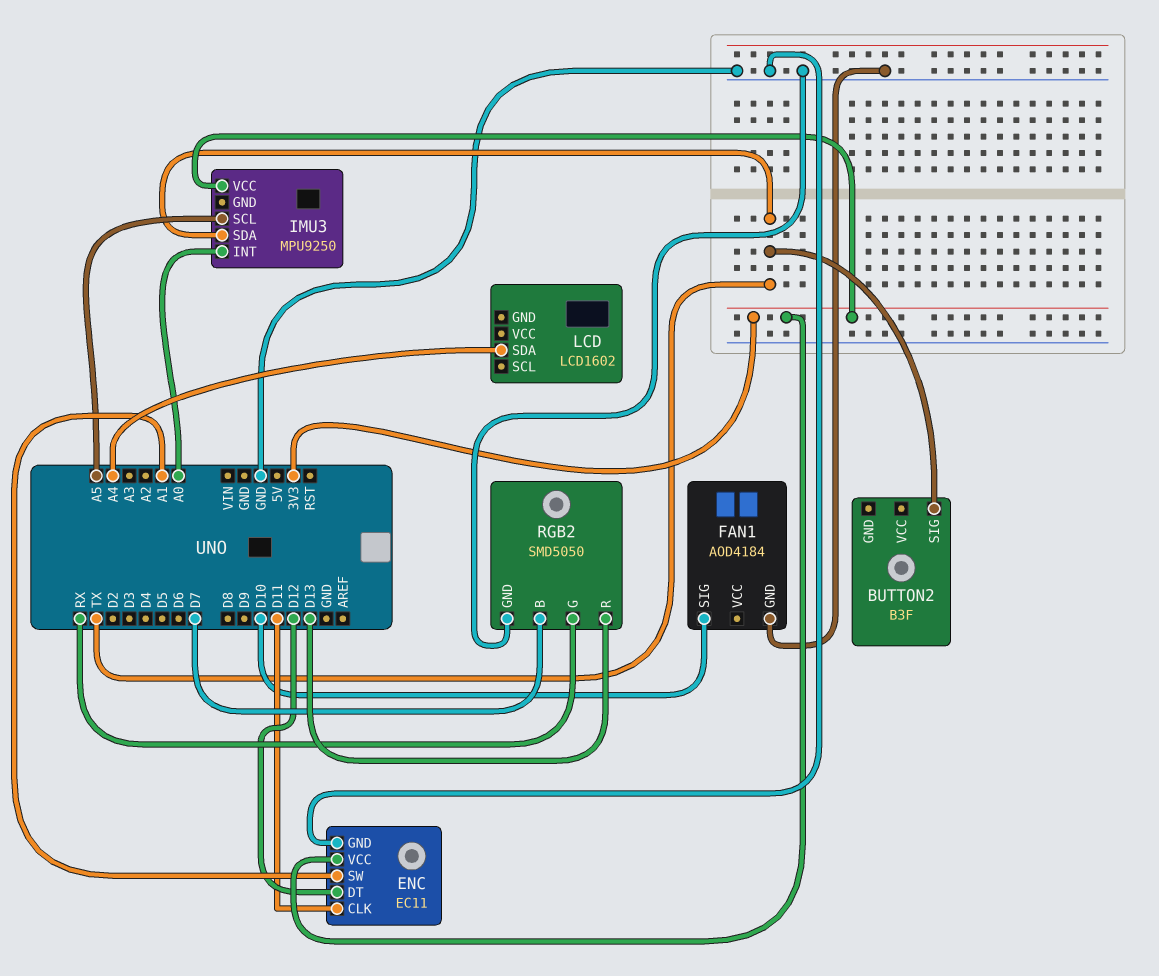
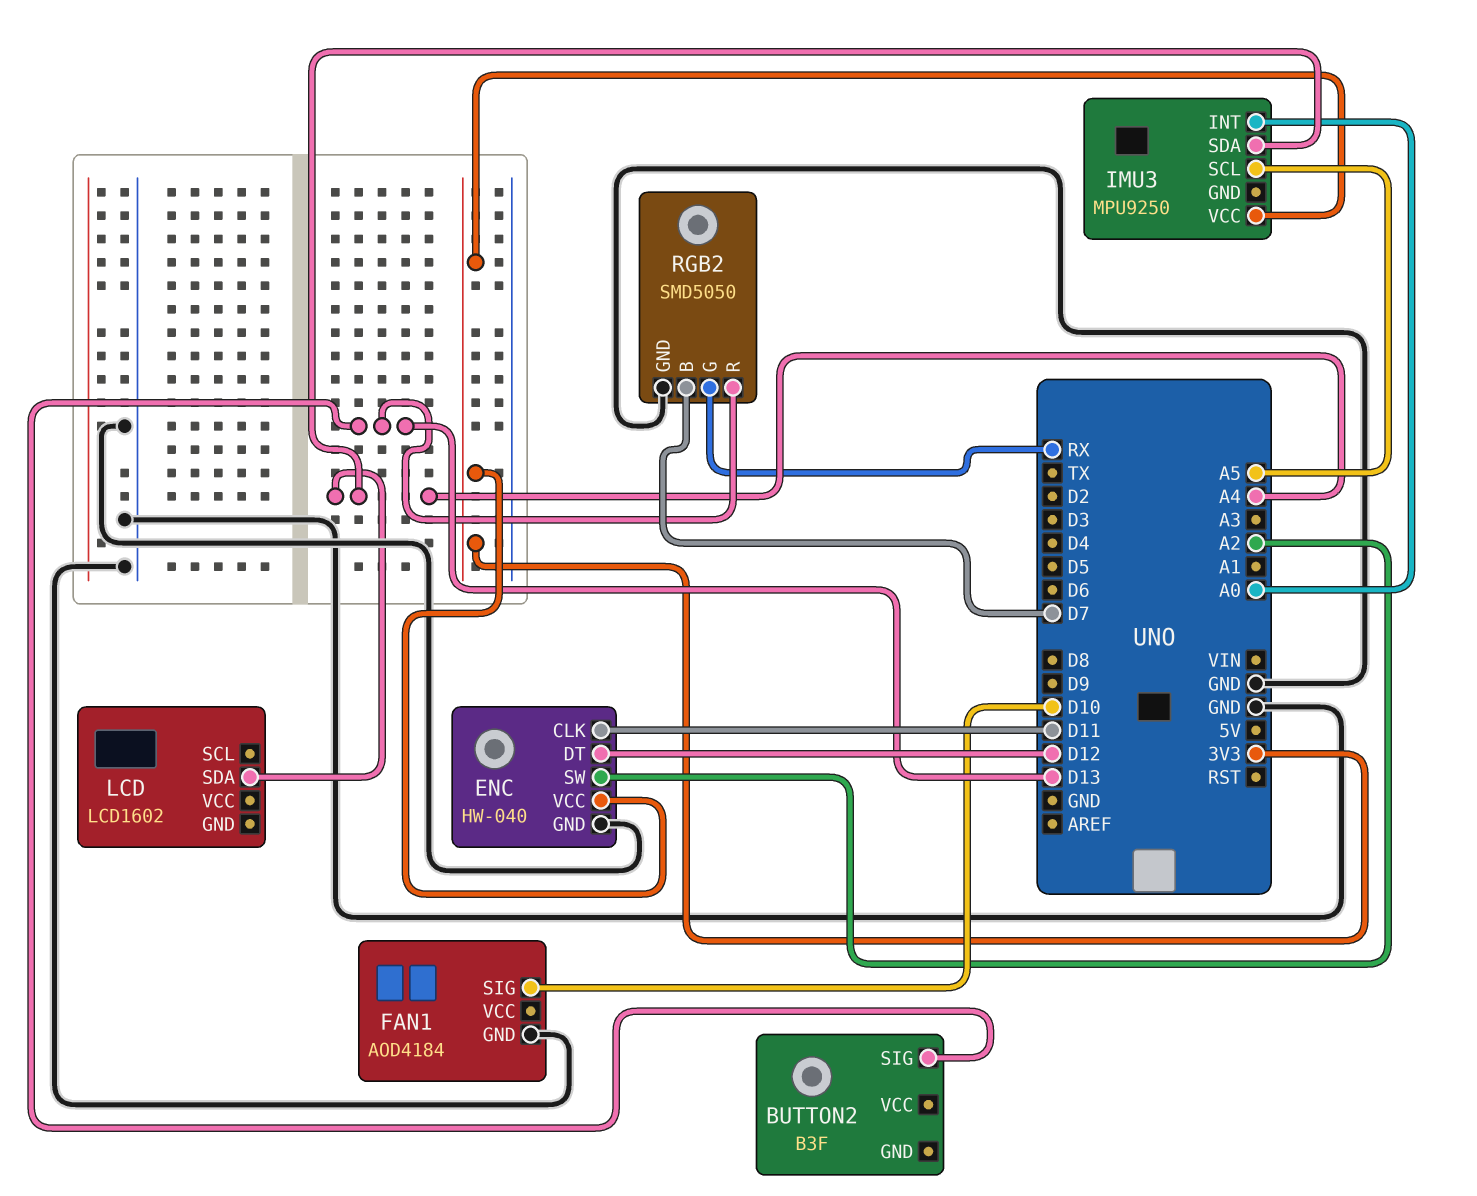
BUTTON2 pin SIG: TX -> D13
ENC: EC11 -> HW-040
ENC pin SW: A1 -> A2
IMU3 pin SDA: TX -> A4

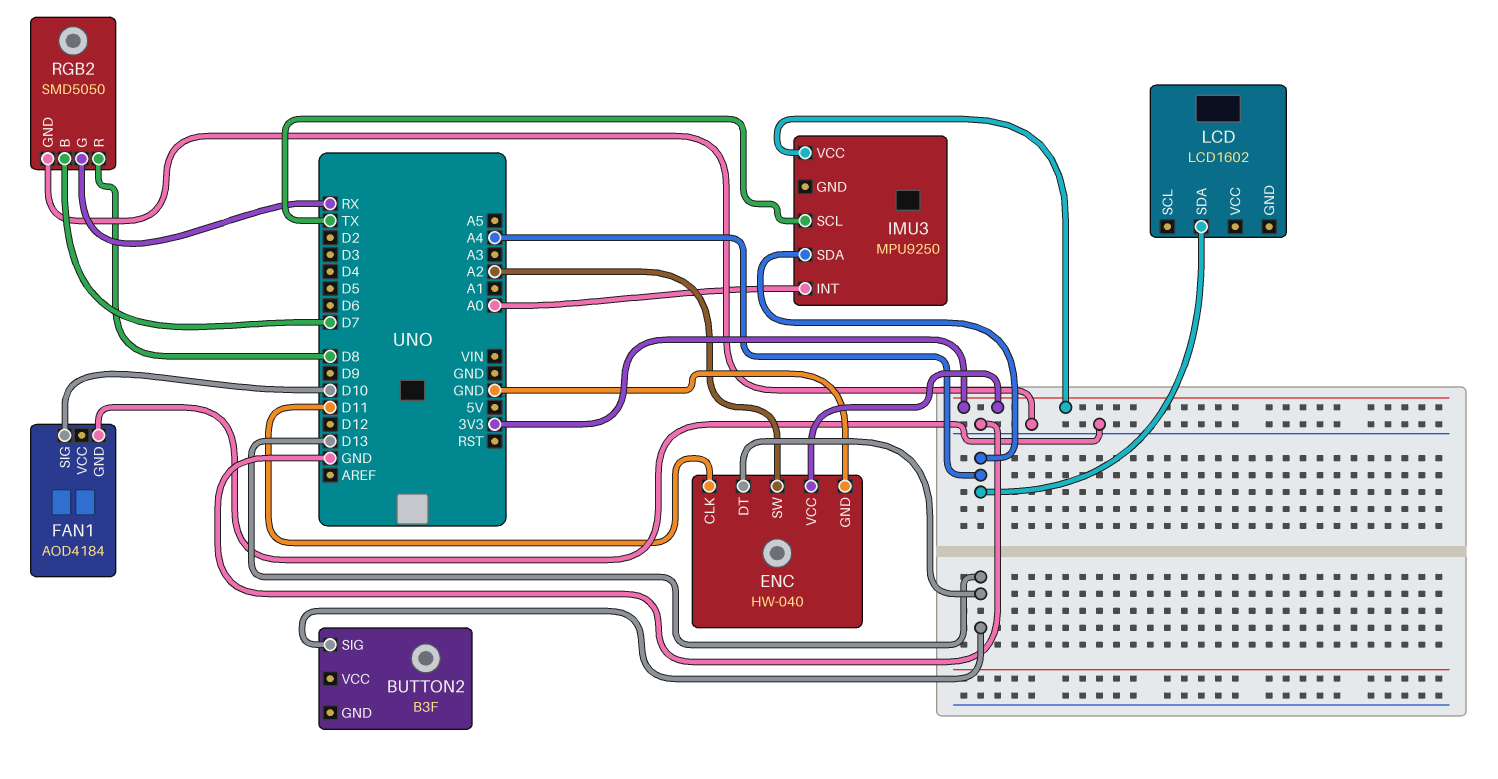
ENC pin DT: D12 -> D13
IMU3 pin SCL: A5 -> TX
RGB2 pin R: D13 -> D8

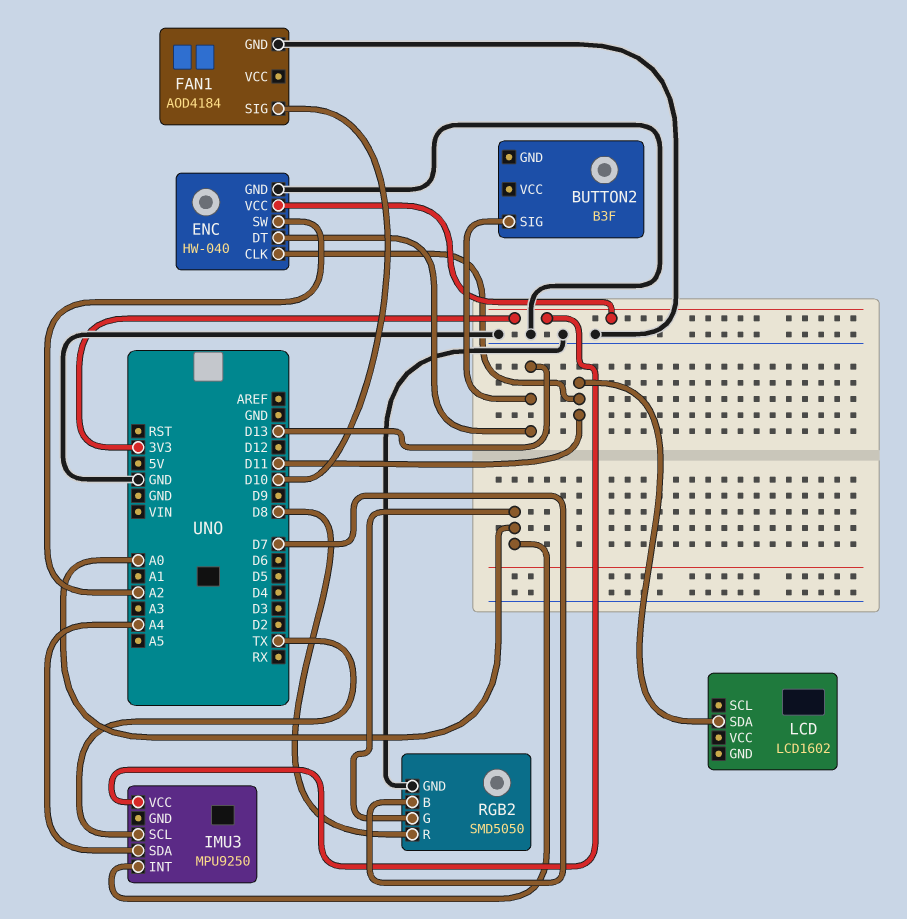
LCD pin SDA: A4 -> D11
RGB2 pin G: RX -> A0

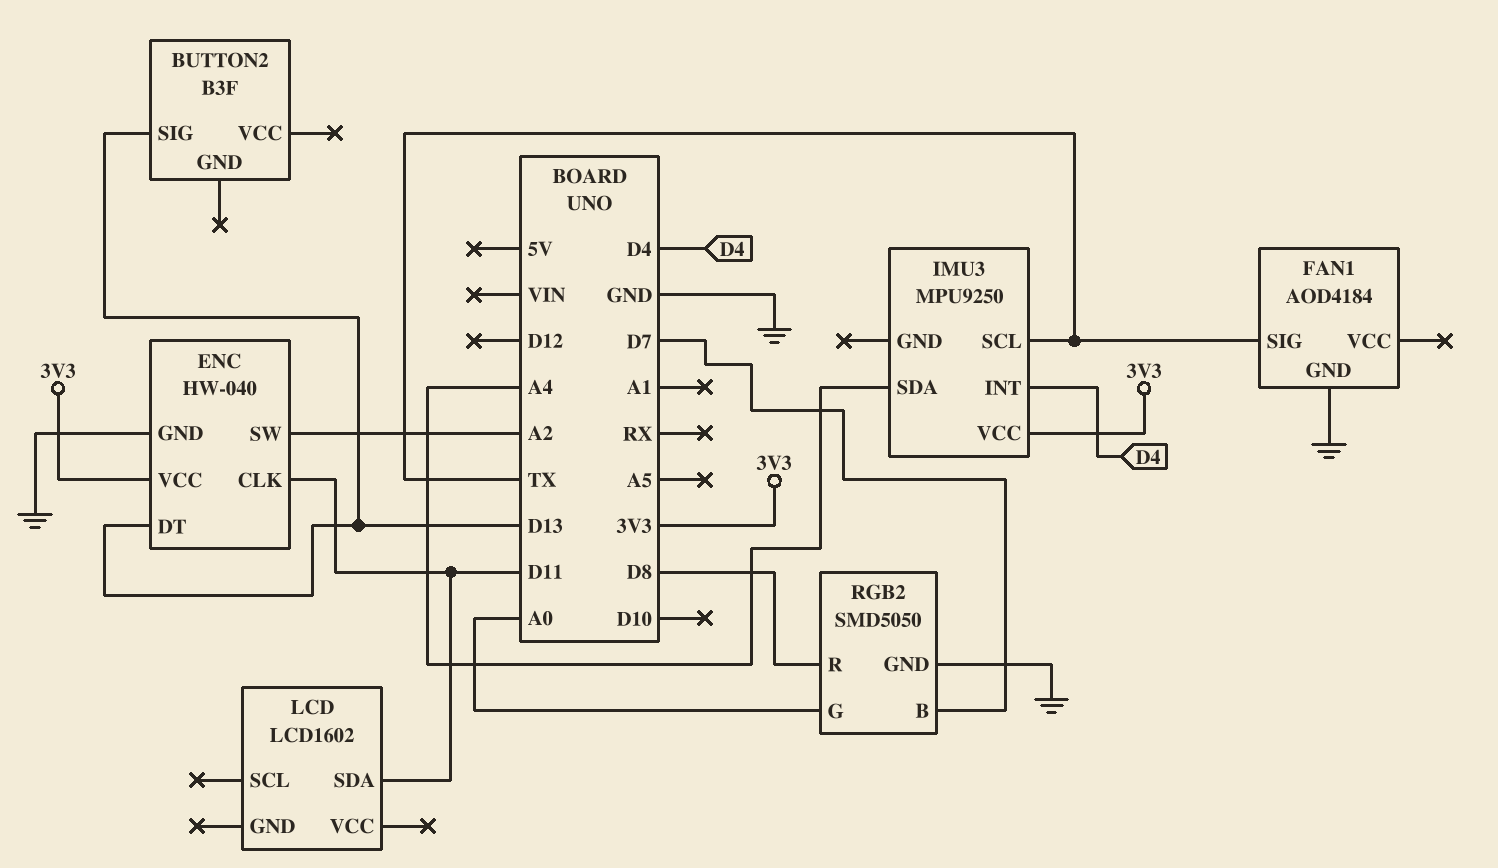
FAN1 pin SIG: D10 -> TX
IMU3 pin INT: A0 -> D4

